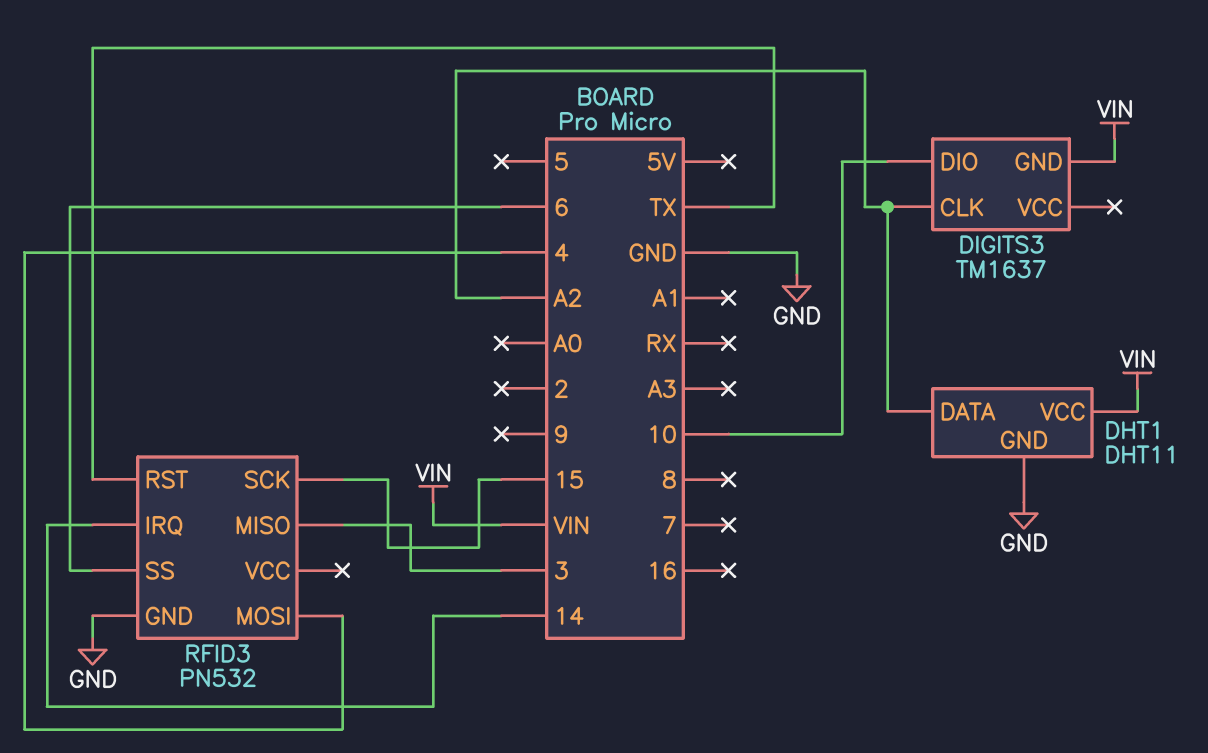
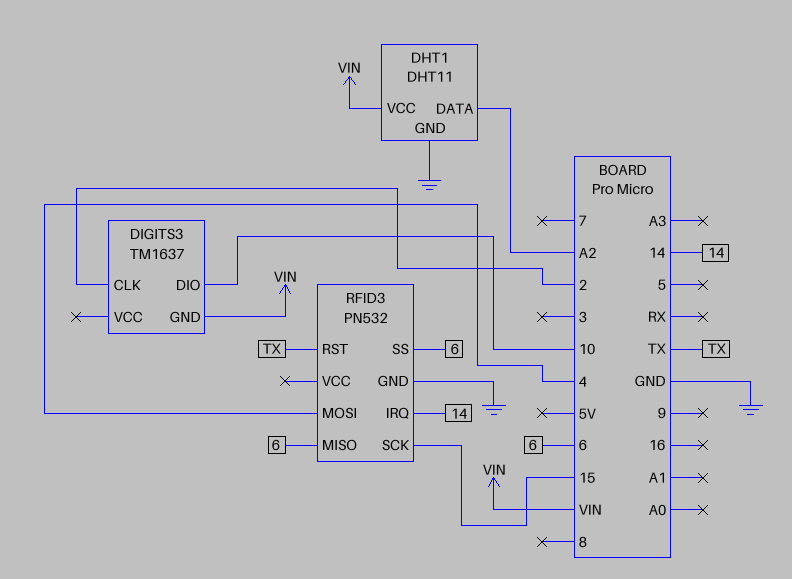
DIGITS3 pin CLK: A2 -> 2
RFID3 pin MISO: 3 -> 6

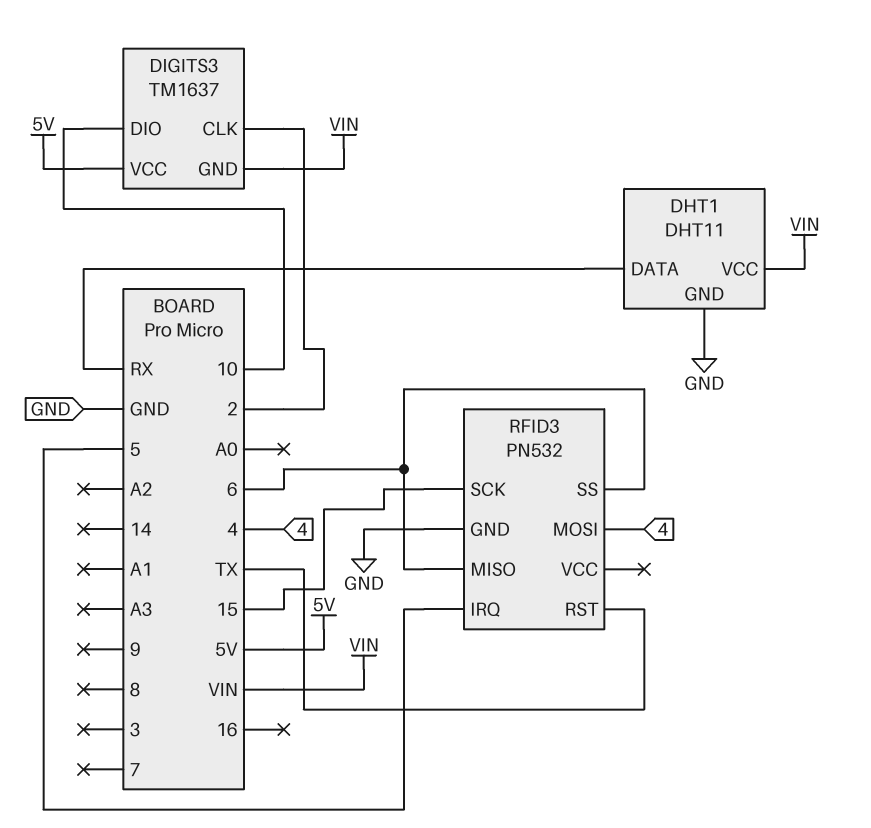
DHT1 pin DATA: A2 -> RX
DIGITS3 pin VCC: none -> 5V
RFID3 pin IRQ: 14 -> 5

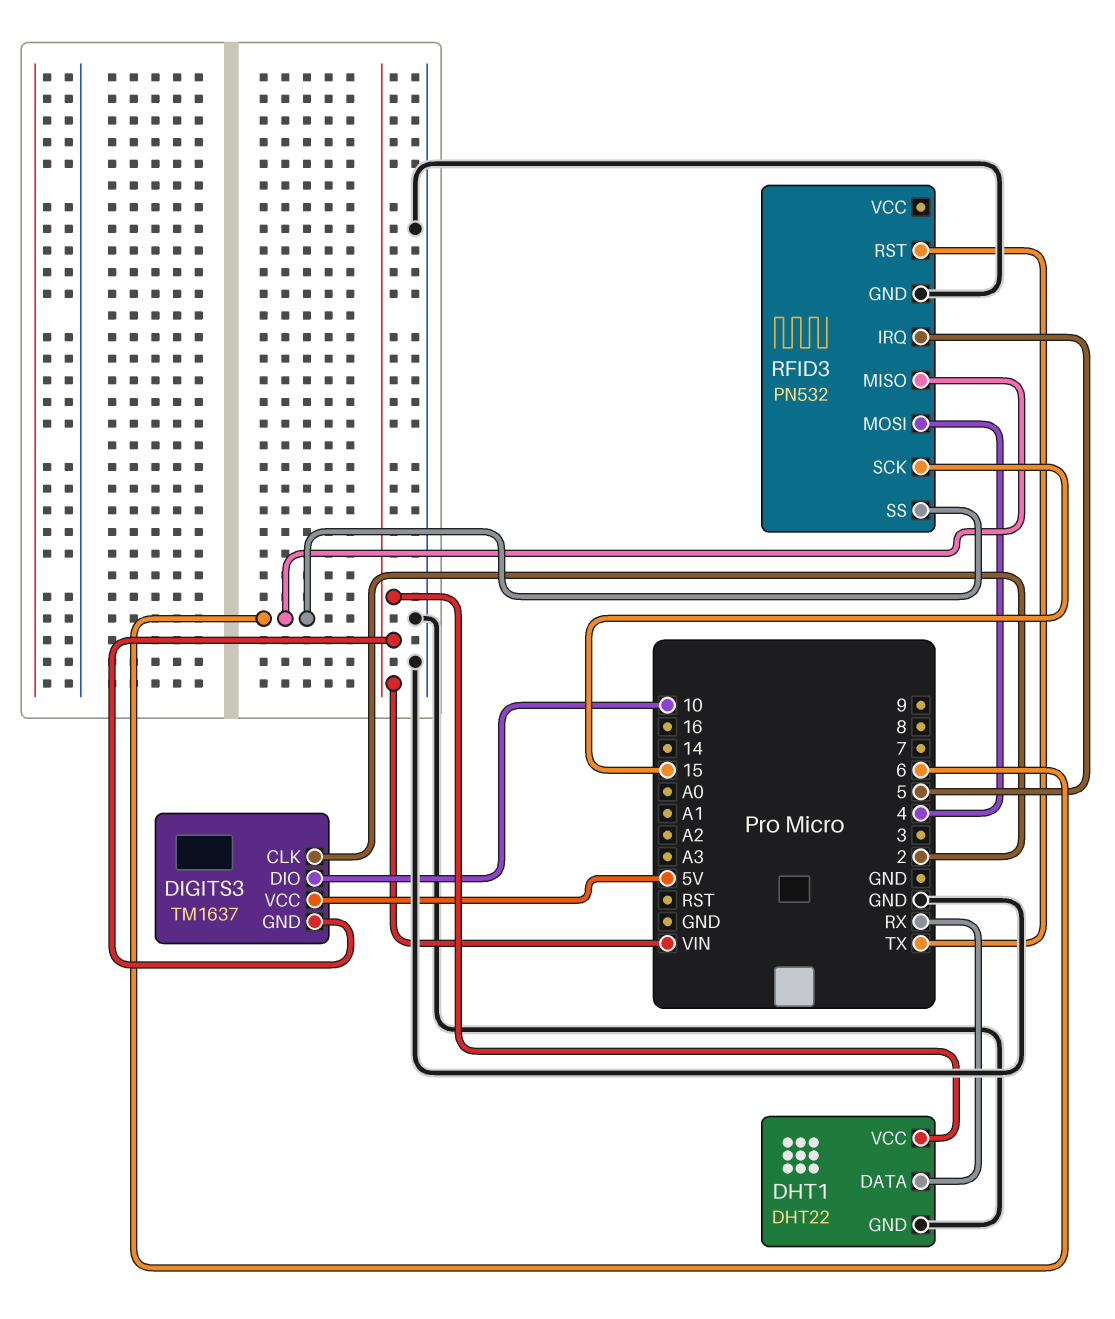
DHT1: DHT11 -> DHT22

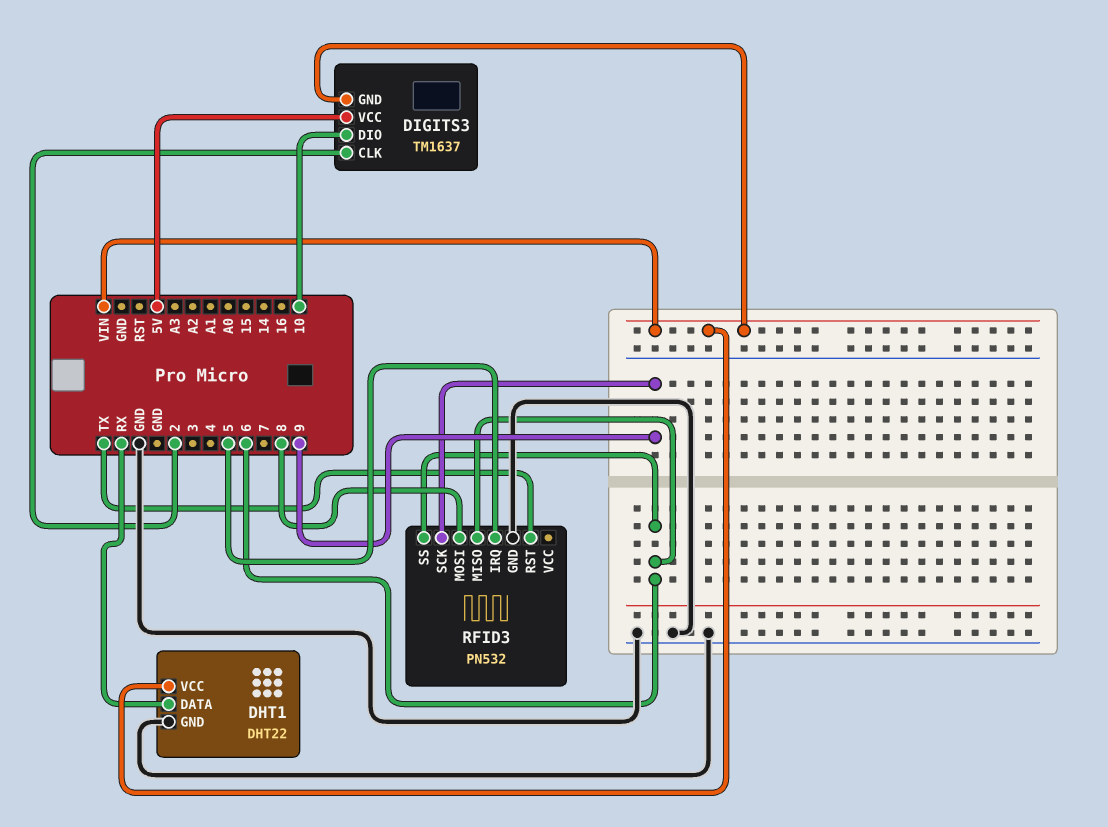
RFID3 pin MOSI: 4 -> 8
RFID3 pin SCK: 15 -> 9

